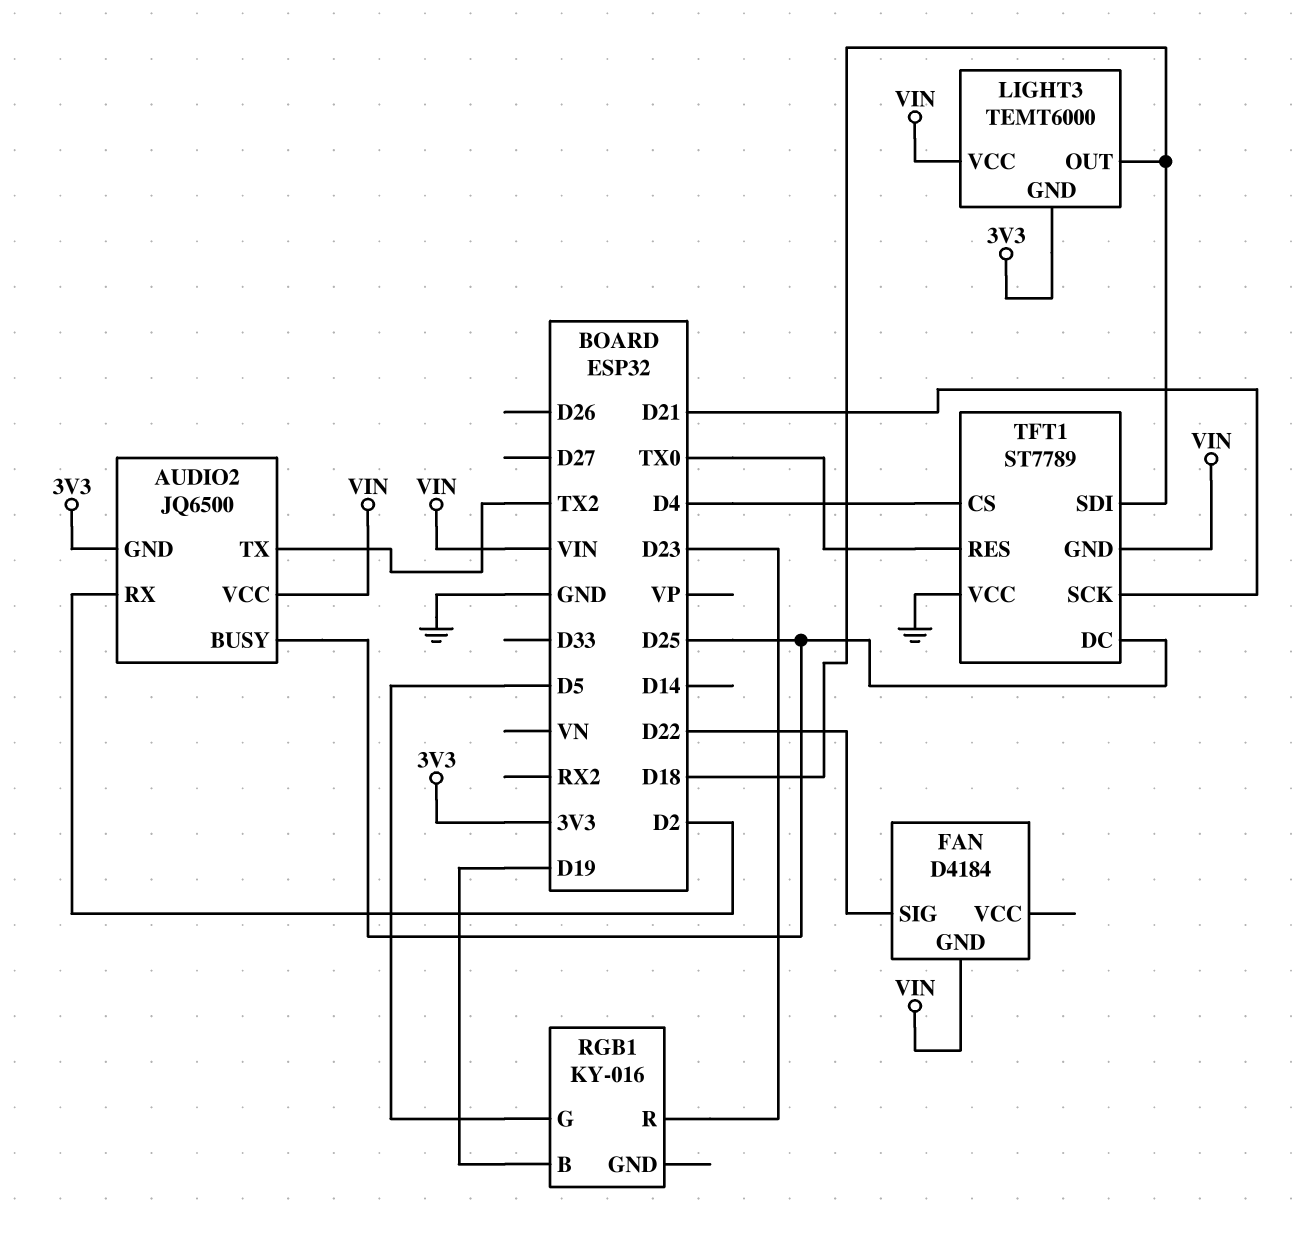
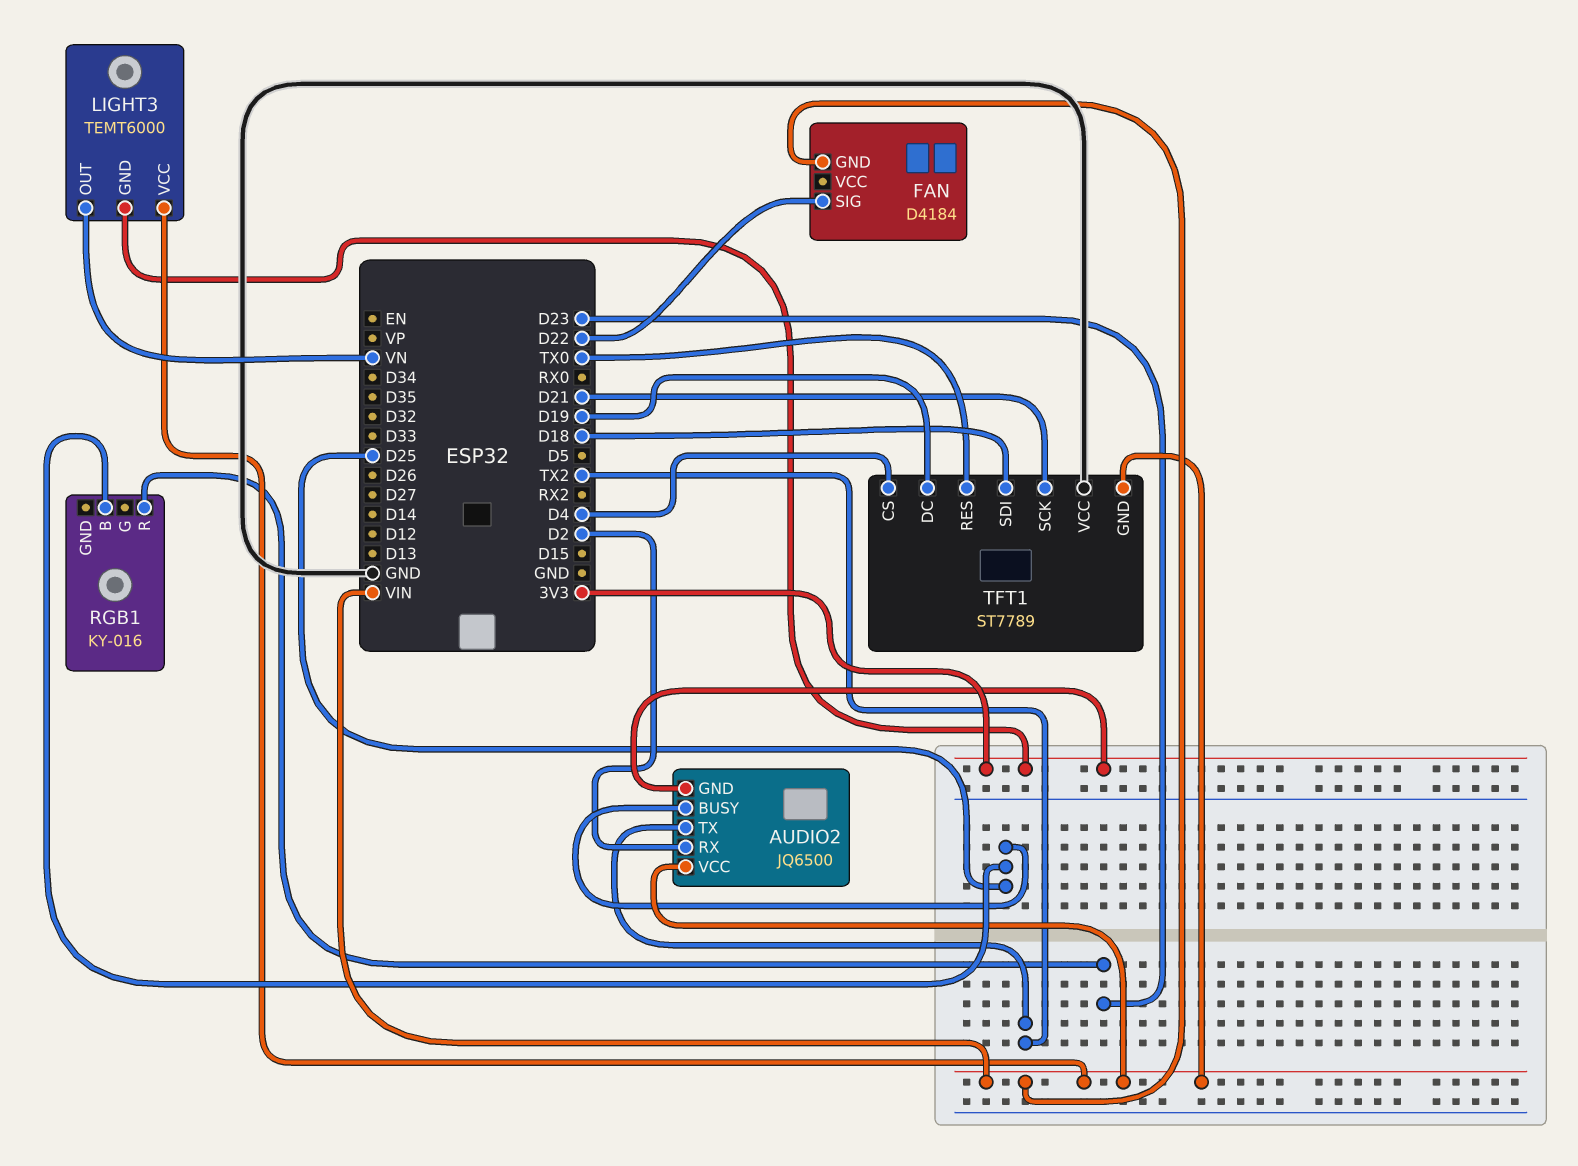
LIGHT3 pin OUT: D18 -> VN
RGB1 pin B: D19 -> D25
RGB1 pin G: D5 -> none
TFT1 pin DC: D25 -> D19

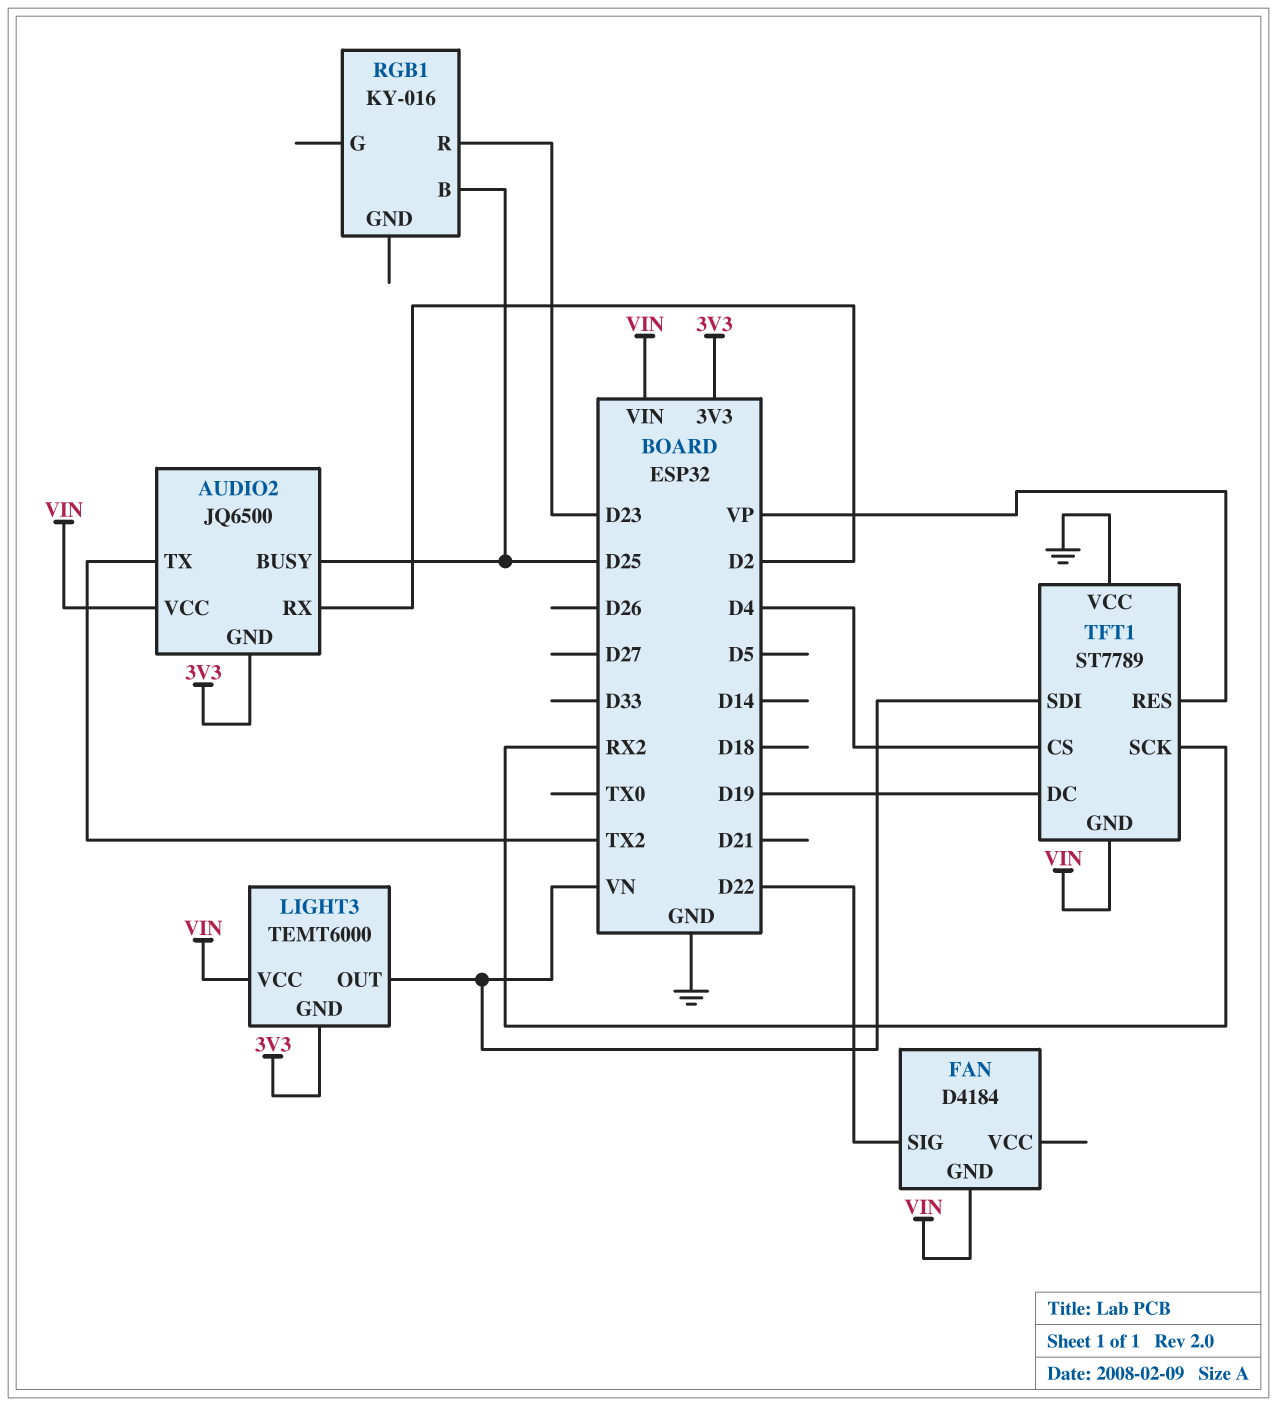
TFT1 pin RES: TX0 -> VP
TFT1 pin SCK: D21 -> RX2
TFT1 pin SDI: D18 -> VN

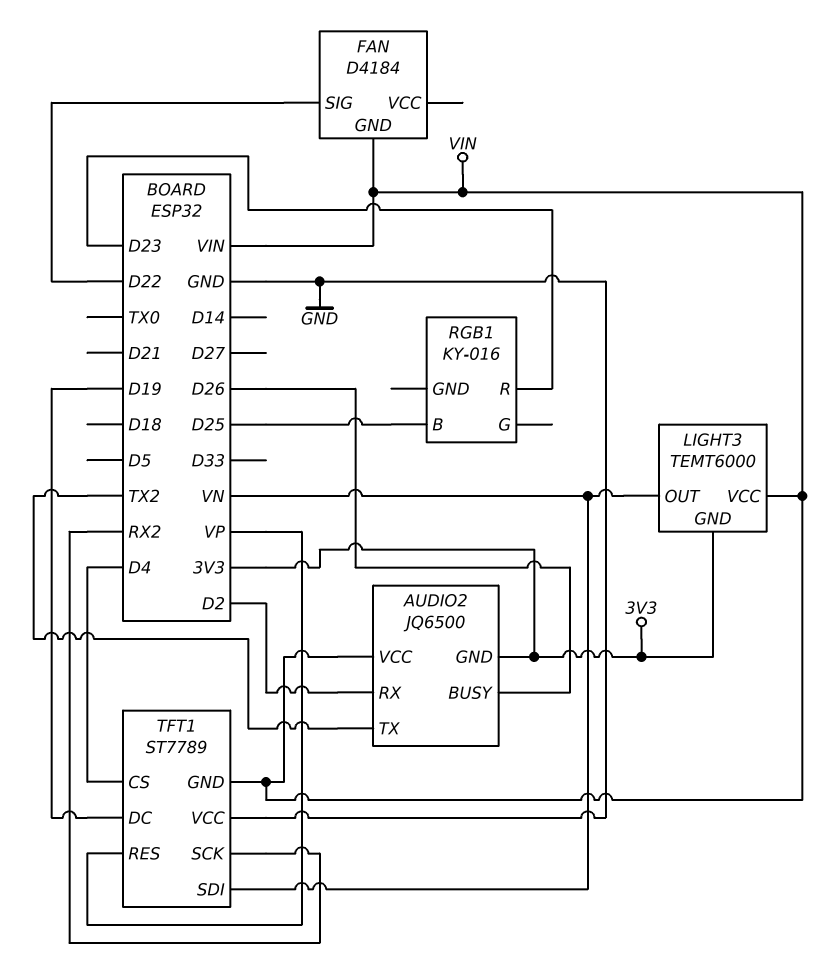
AUDIO2 pin BUSY: D25 -> D26

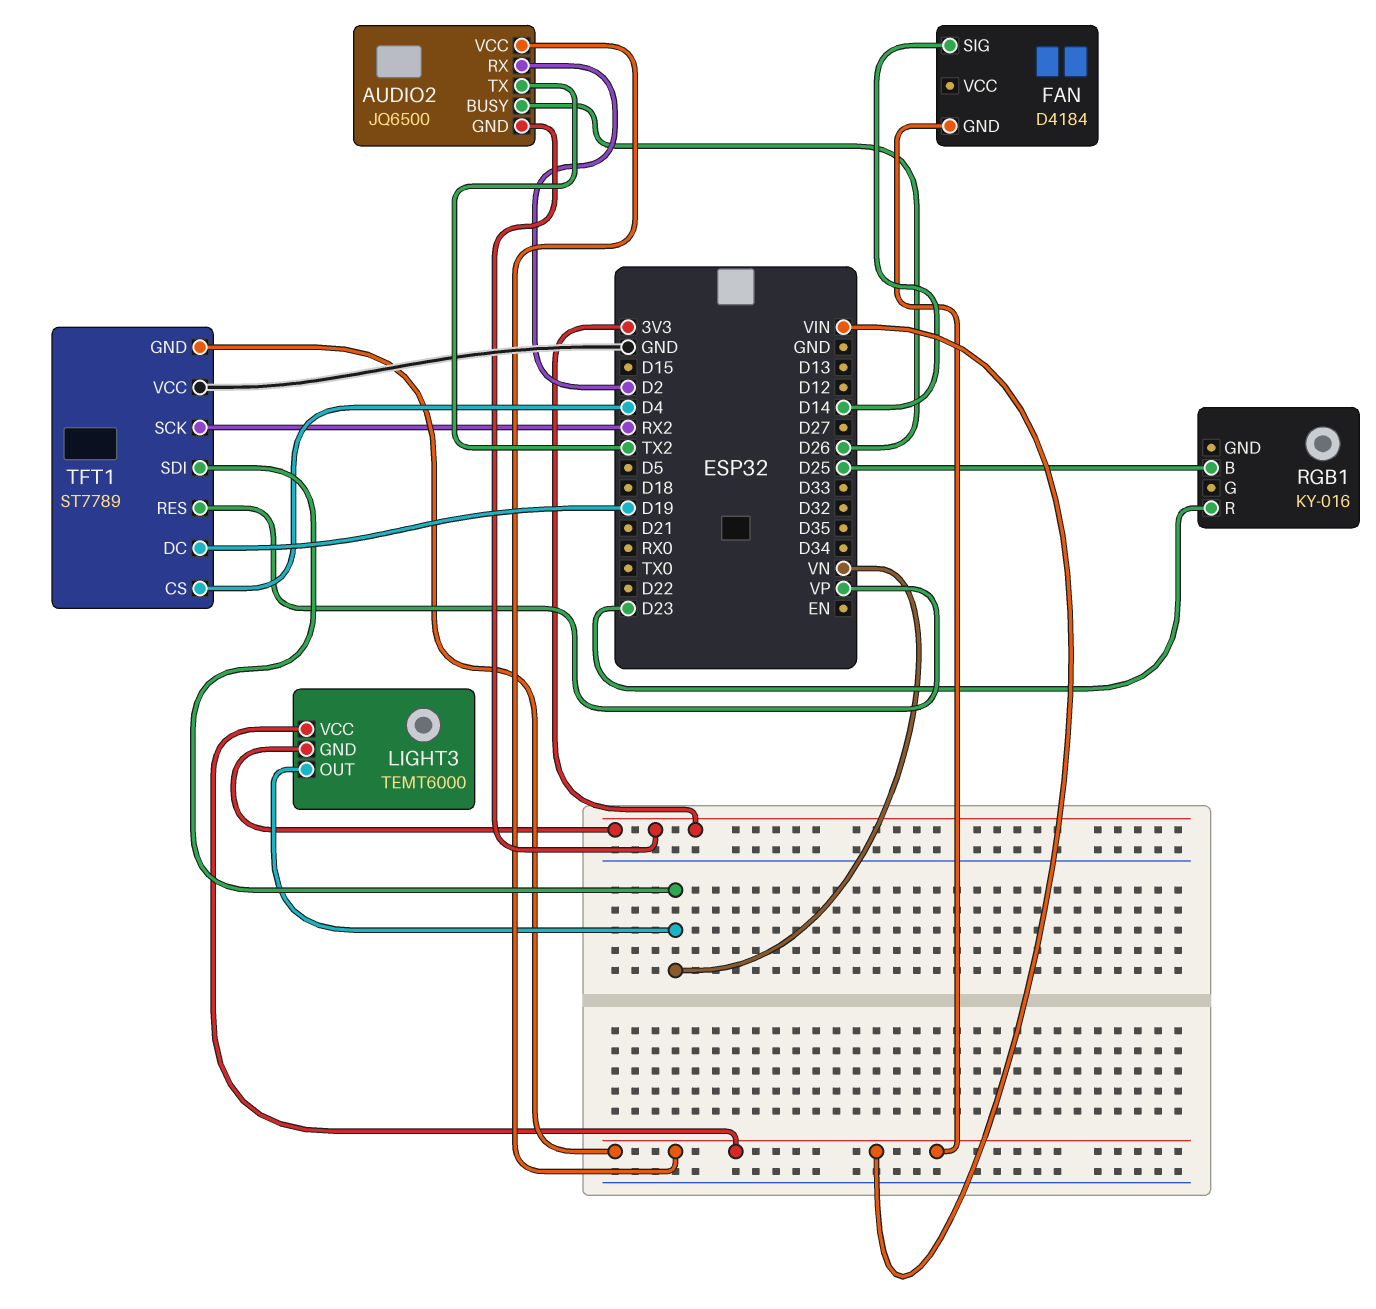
FAN pin SIG: D22 -> D14

